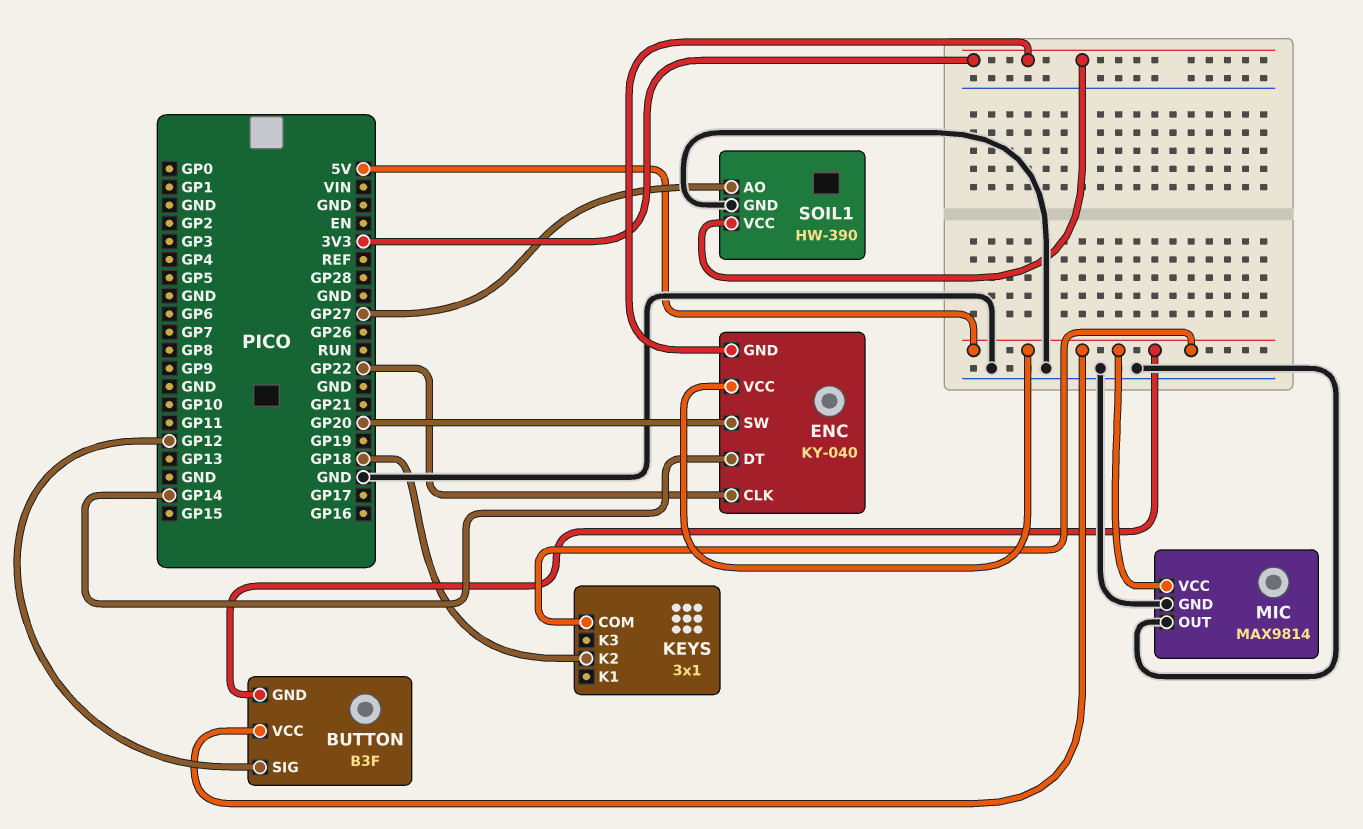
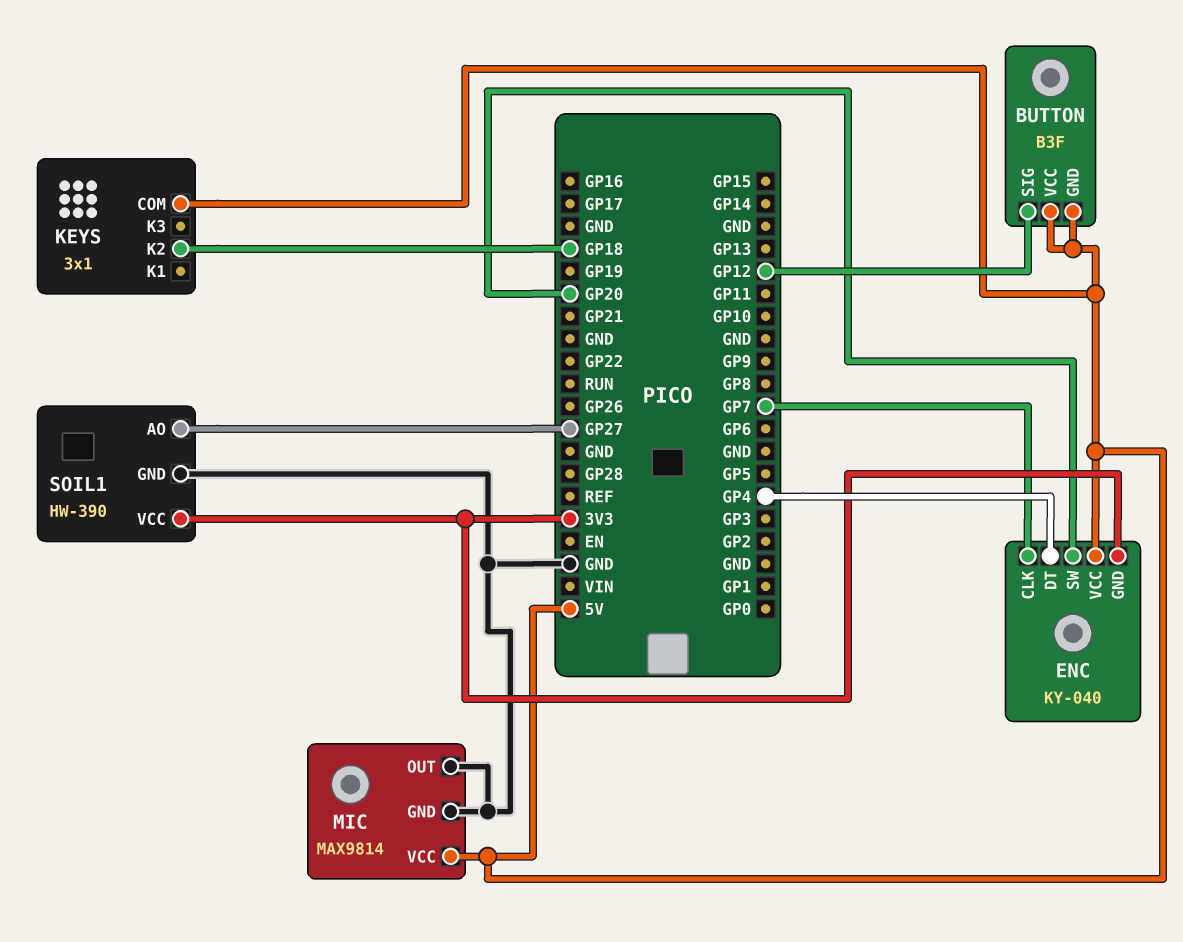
ENC pin CLK: GP22 -> GP7
ENC pin DT: GP14 -> GP4

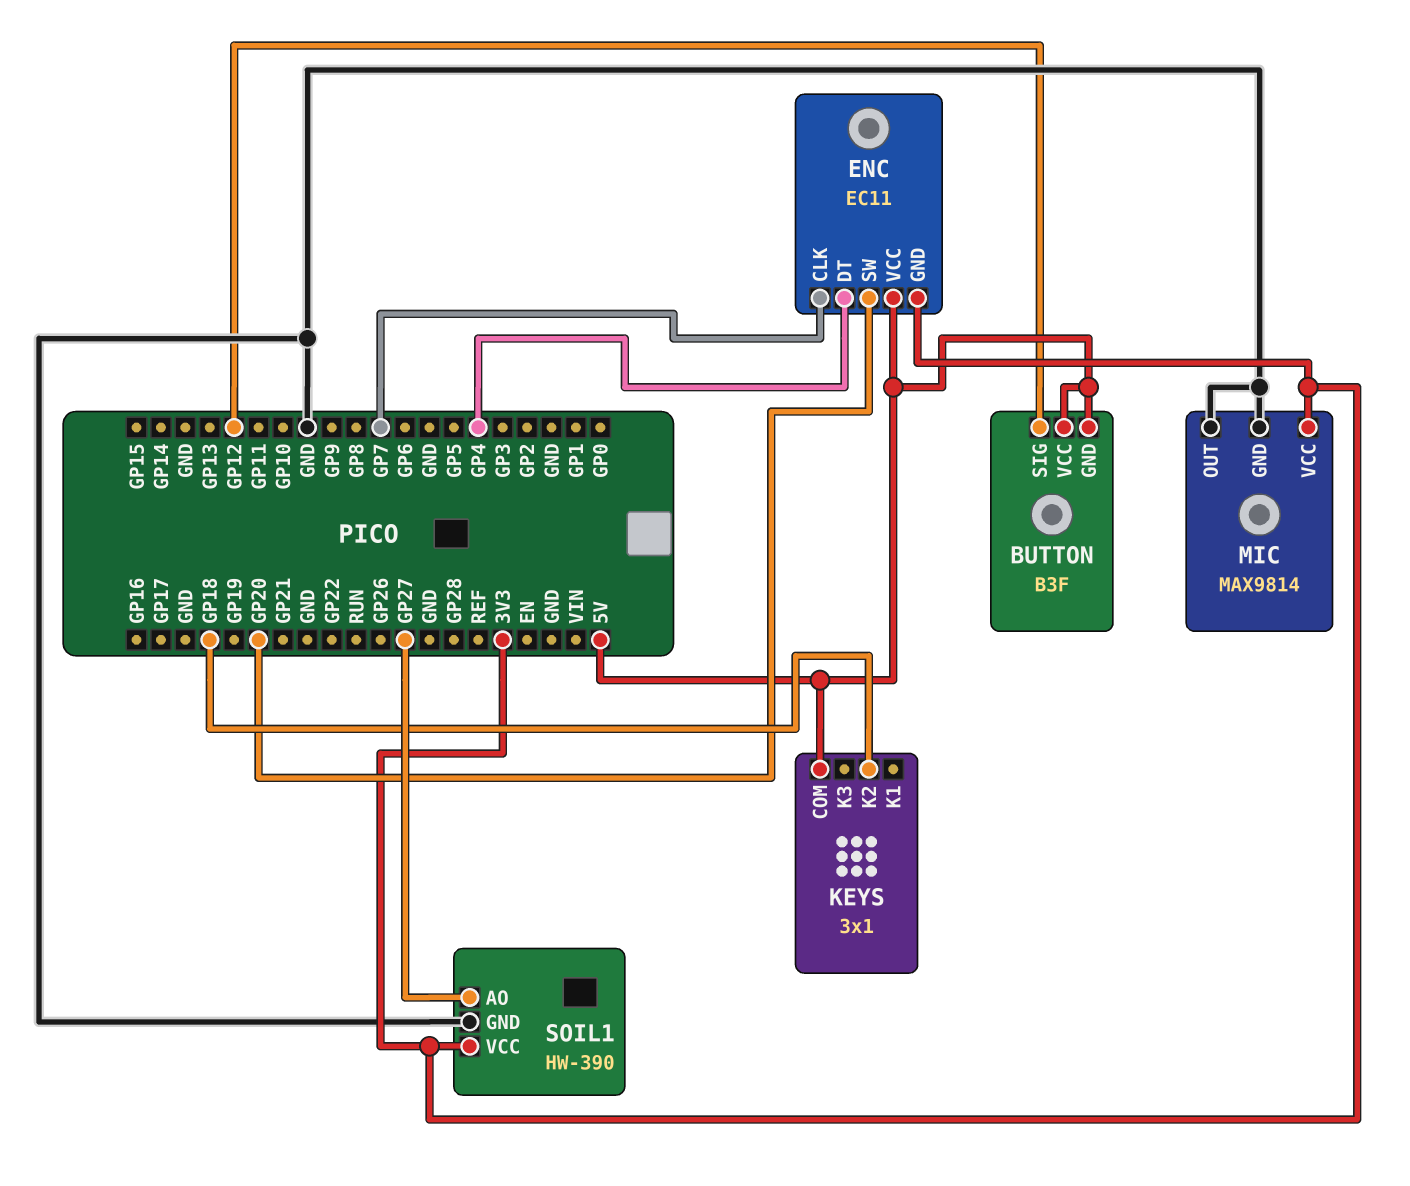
ENC: KY-040 -> EC11
MIC pin VCC: 5V -> 3V3

